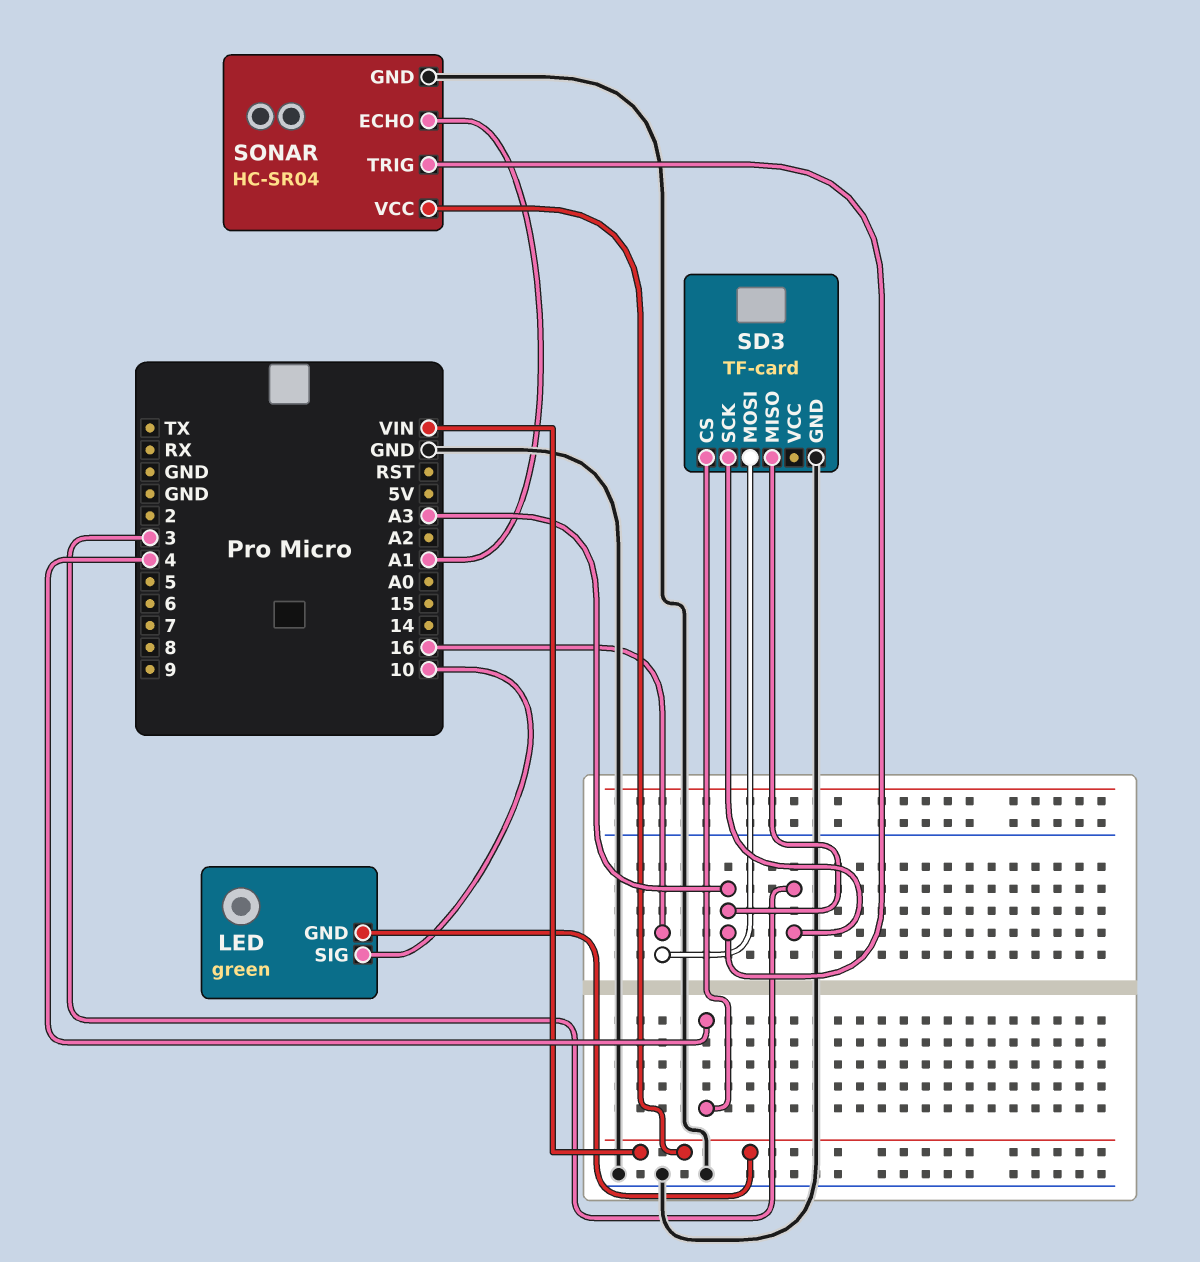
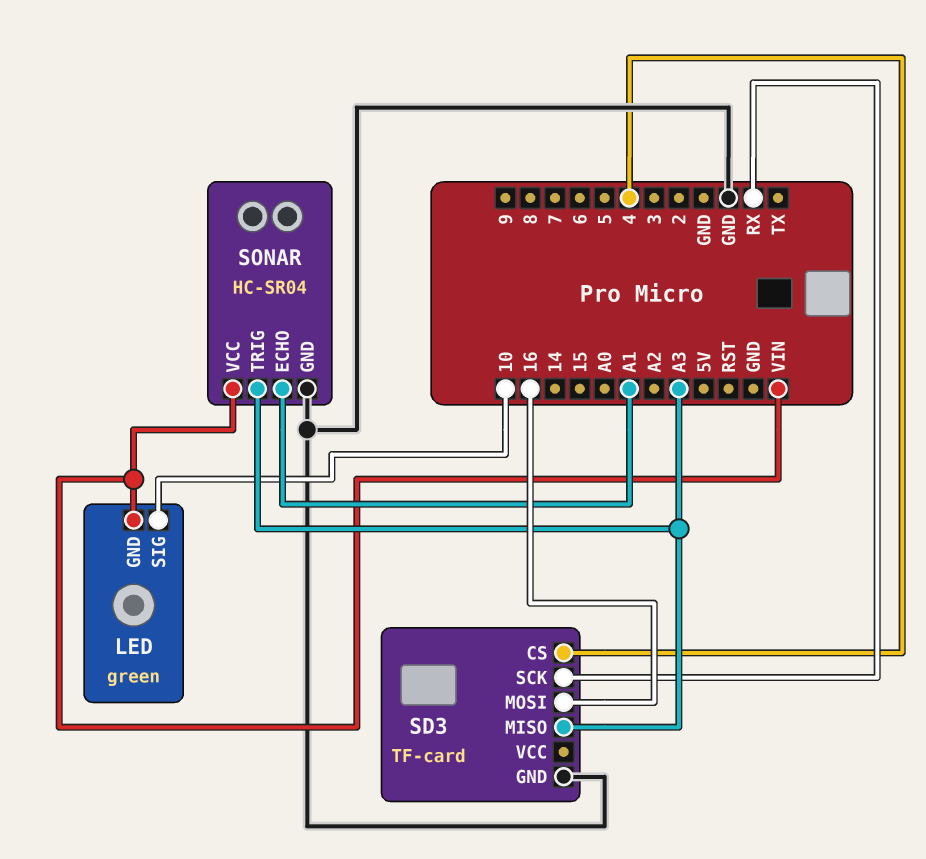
SD3 pin SCK: 3 -> RX

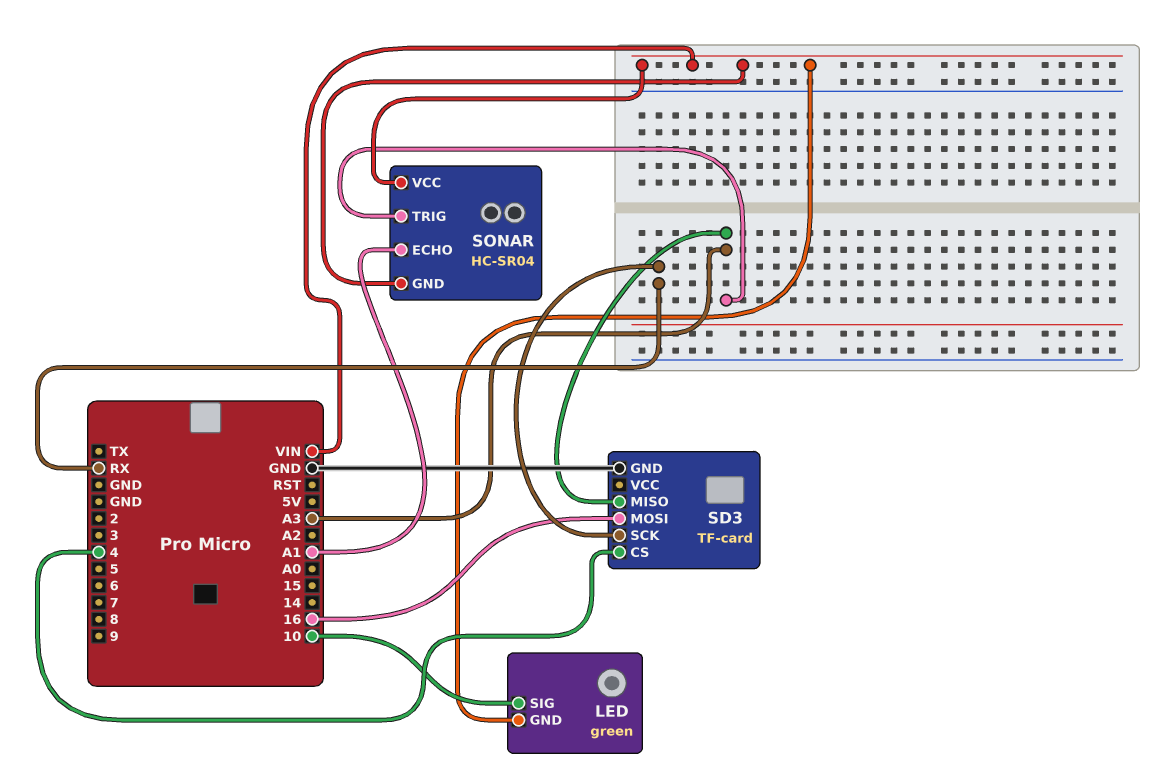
SONAR pin GND: GND -> VIN

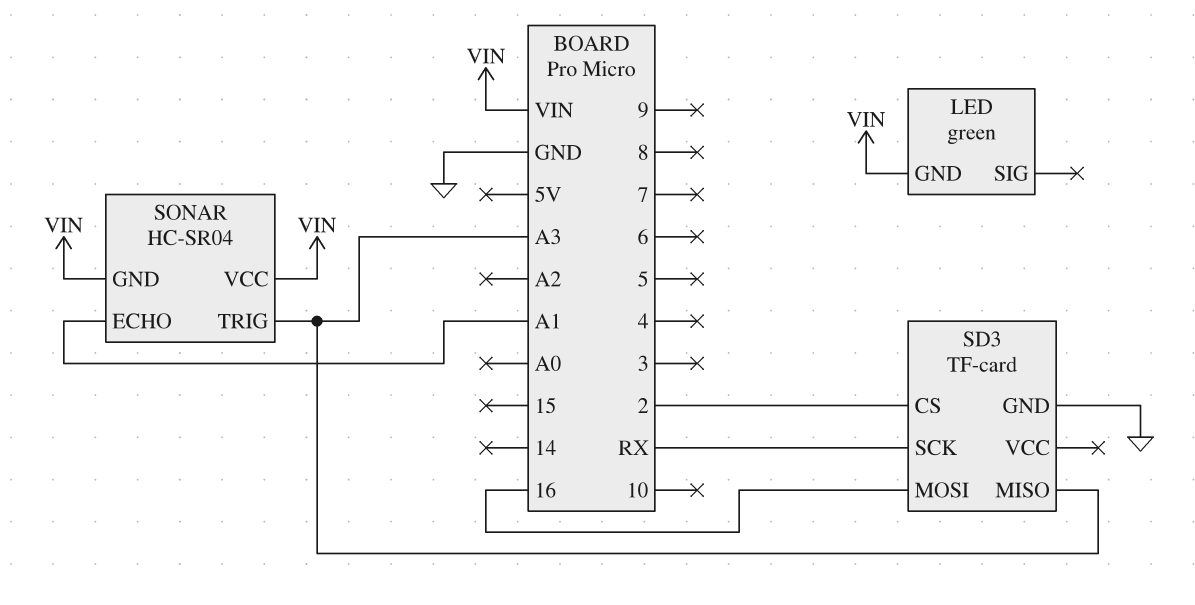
LED pin SIG: 10 -> none
SD3 pin CS: 4 -> 2

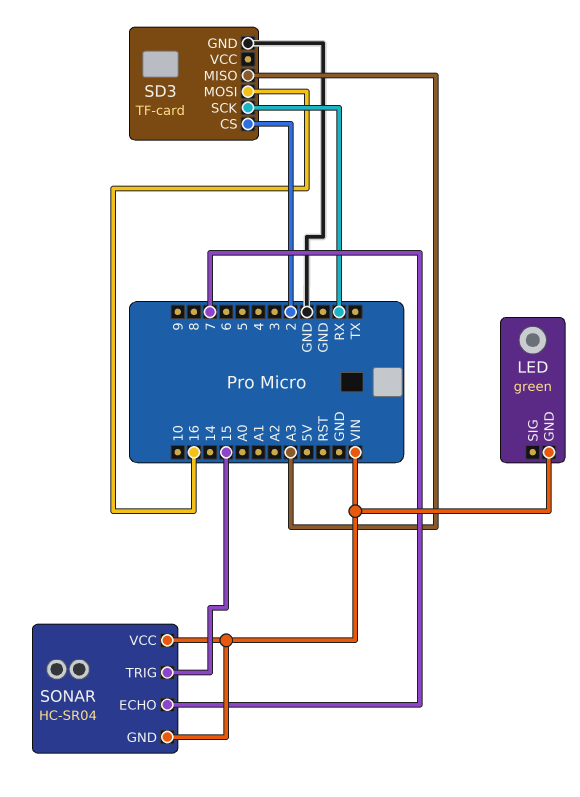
SONAR pin ECHO: A1 -> 7
SONAR pin TRIG: A3 -> 15

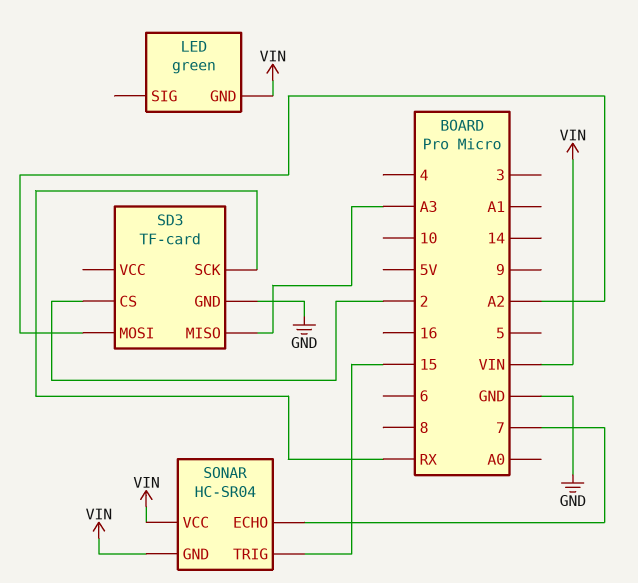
SD3 pin MOSI: 16 -> A2

